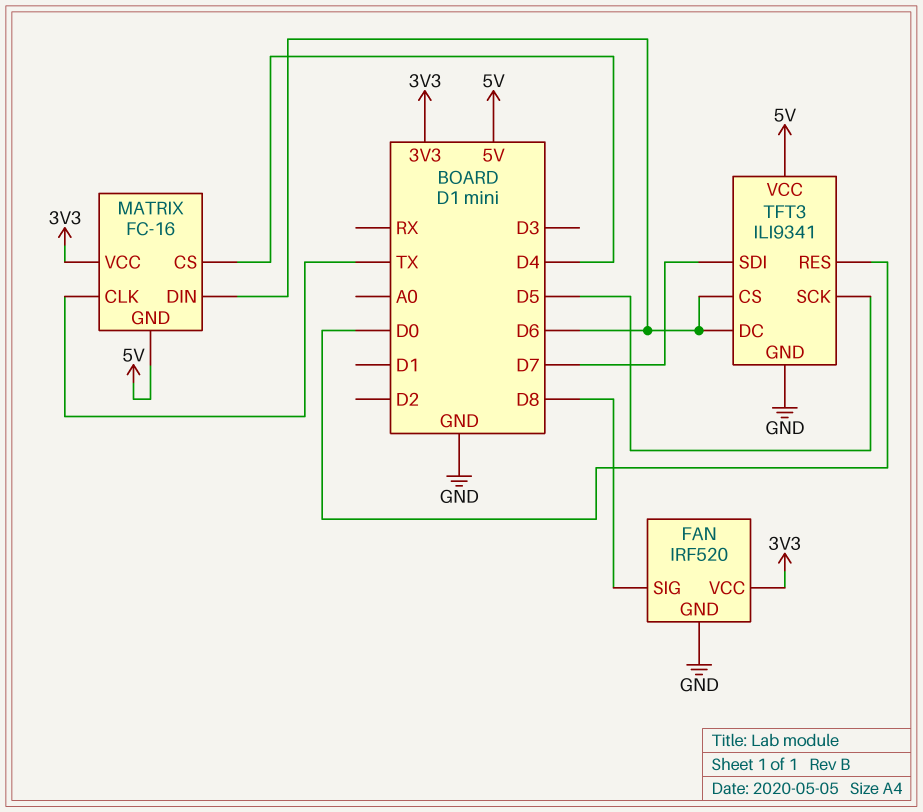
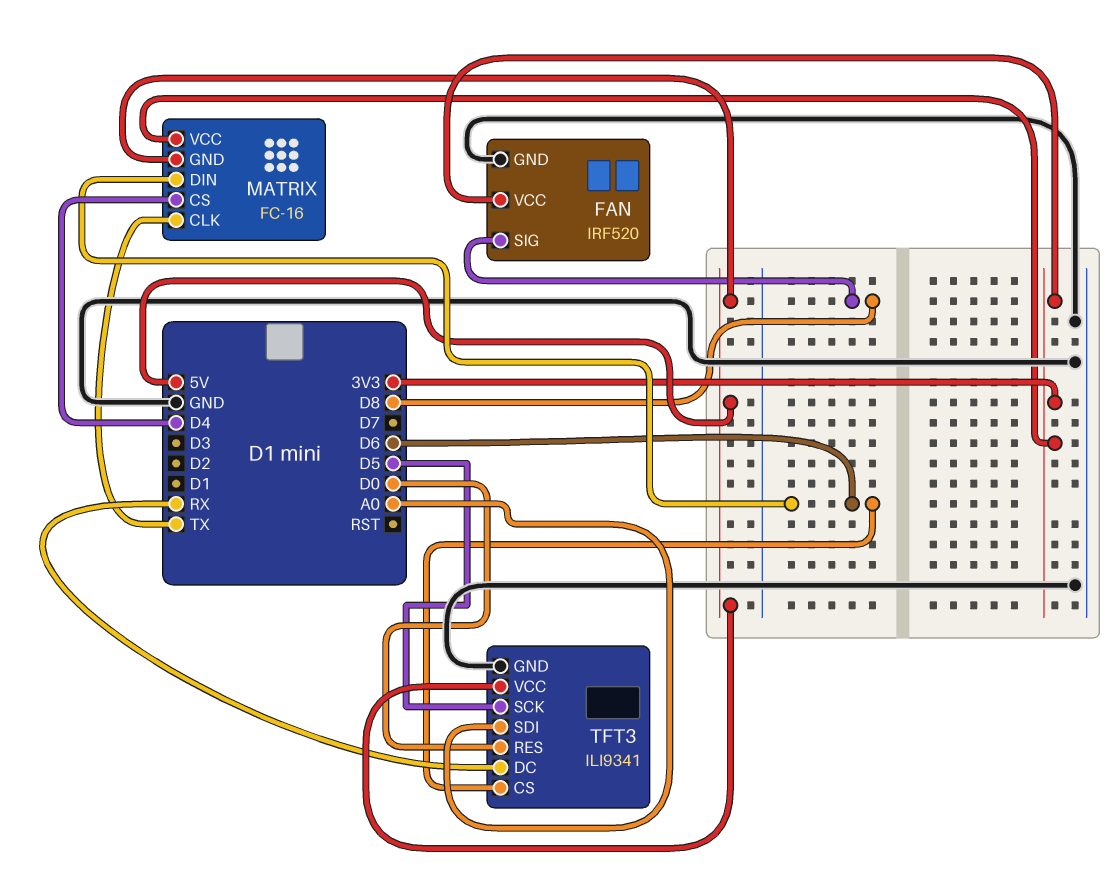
TFT3 pin DC: D6 -> RX
TFT3 pin SDI: D7 -> A0

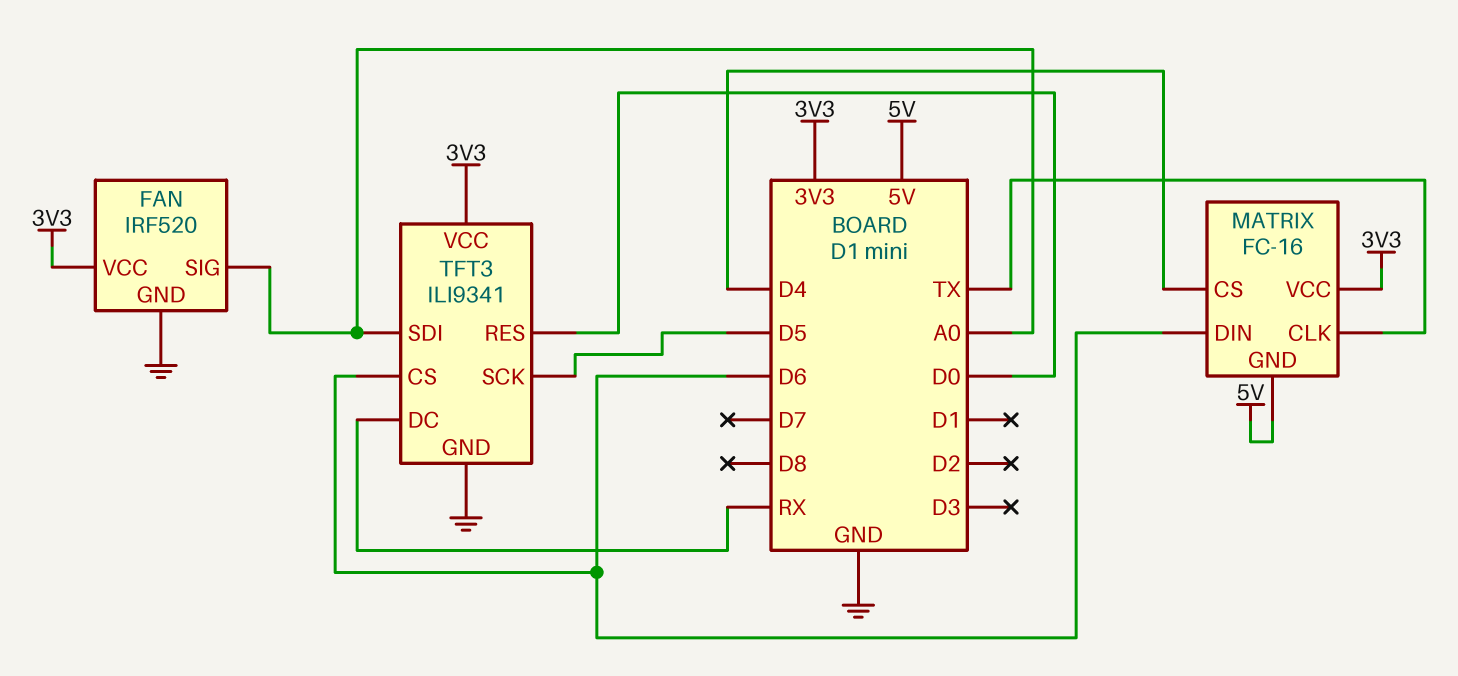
FAN pin SIG: D8 -> A0
TFT3 pin VCC: 5V -> 3V3

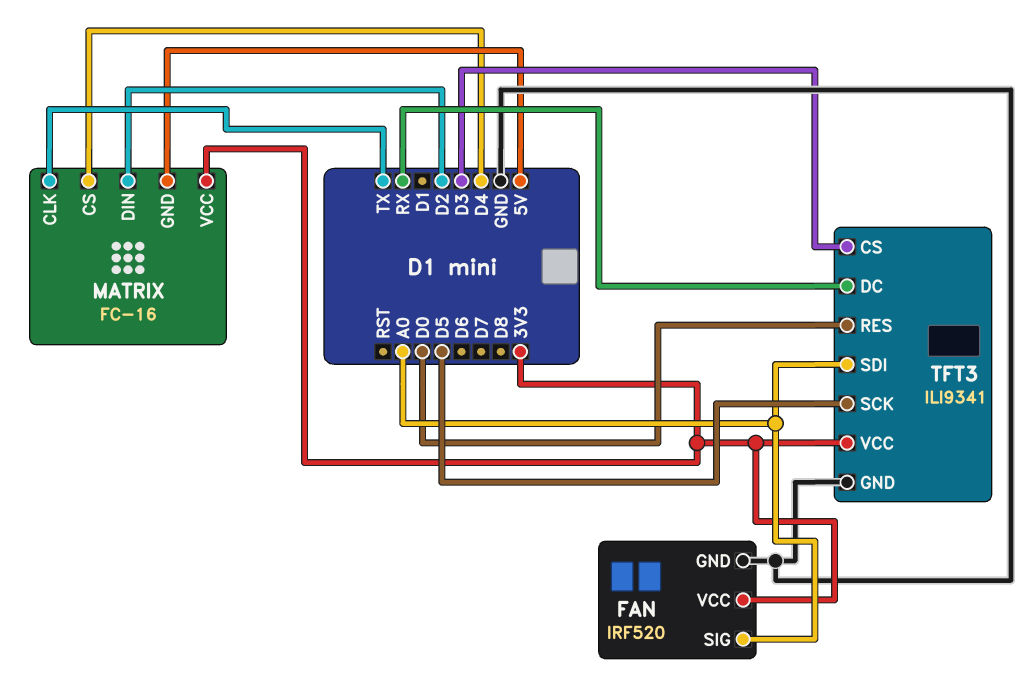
MATRIX pin DIN: D6 -> D2
TFT3 pin CS: D6 -> D3

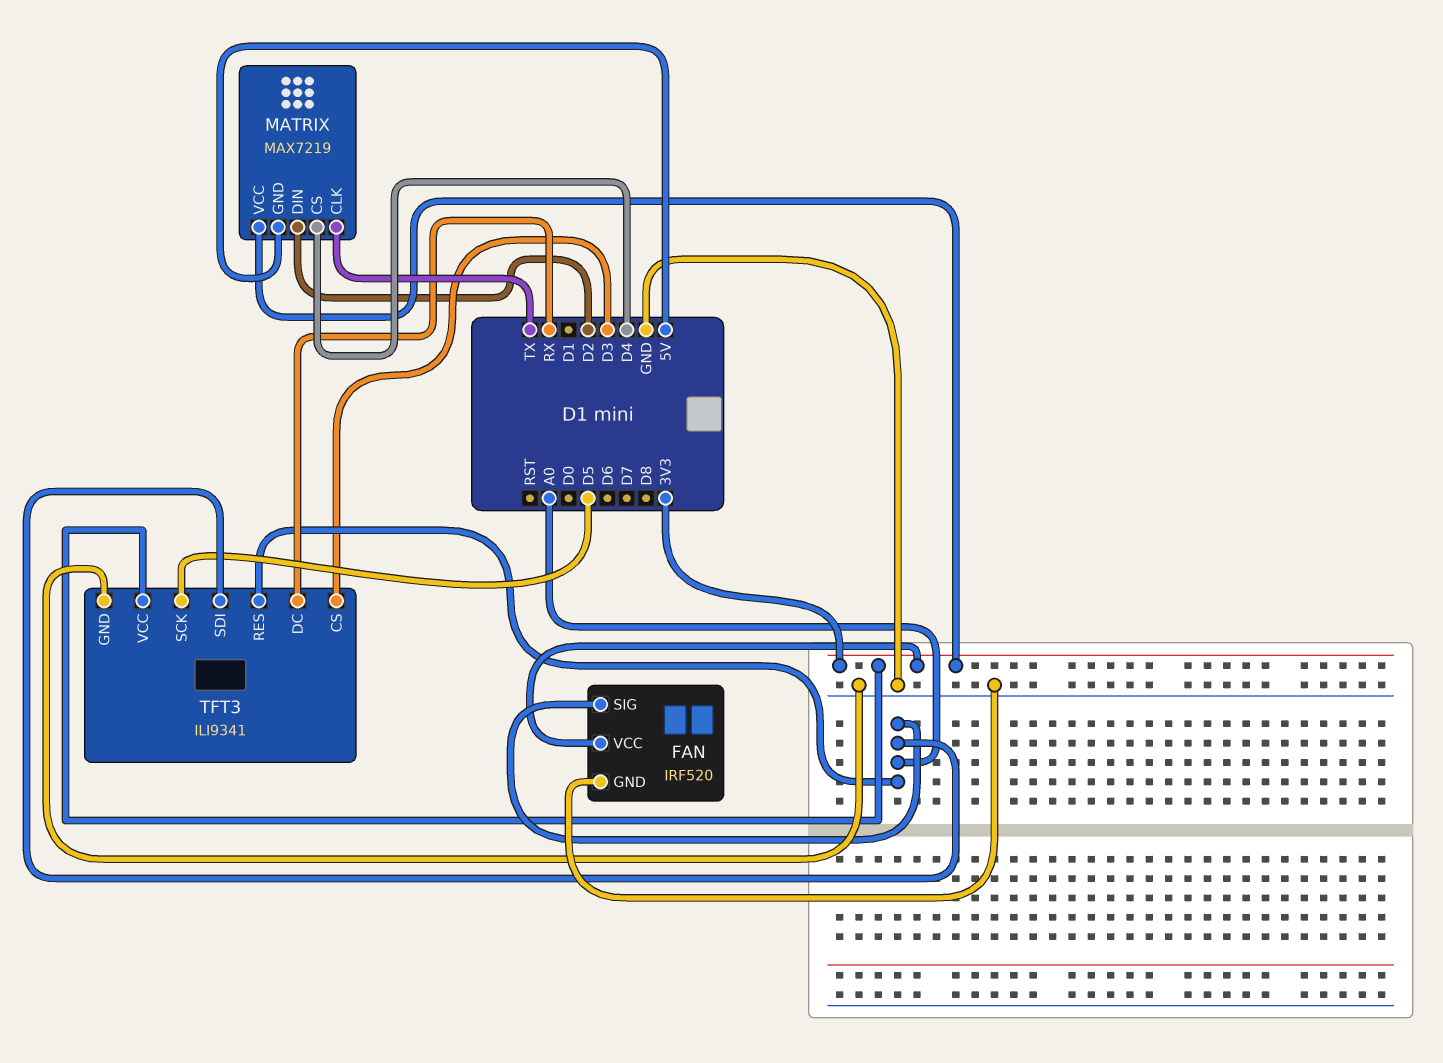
MATRIX: FC-16 -> MAX7219
TFT3 pin RES: D0 -> A0

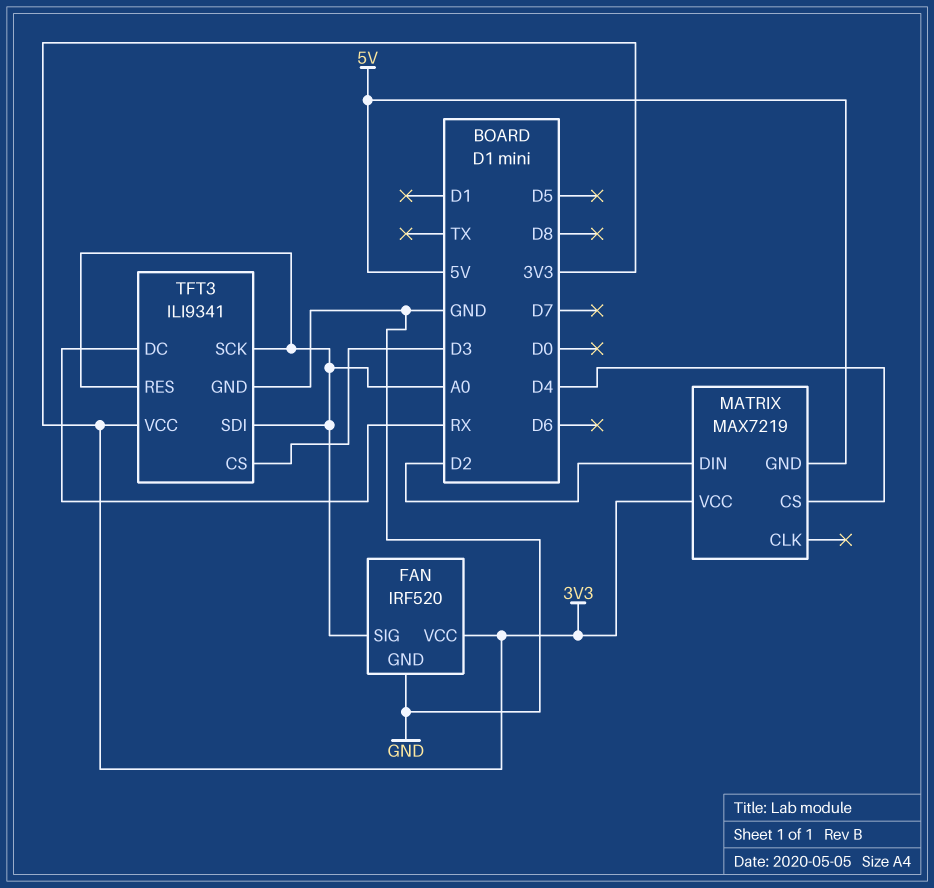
MATRIX pin CLK: TX -> none
TFT3 pin SCK: D5 -> A0

